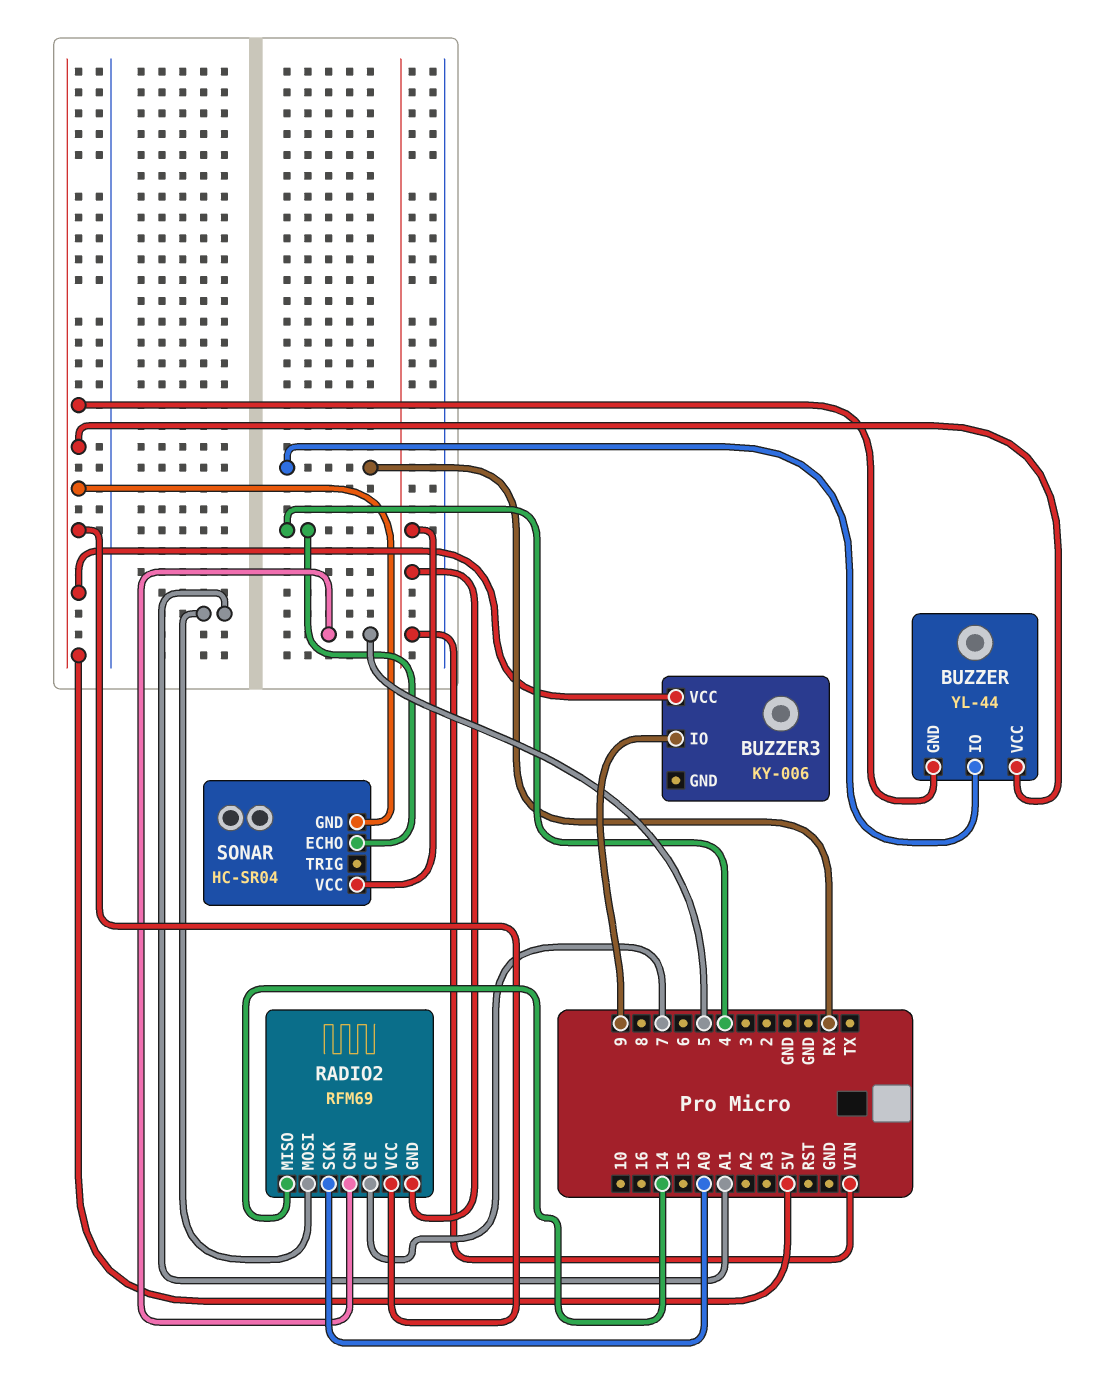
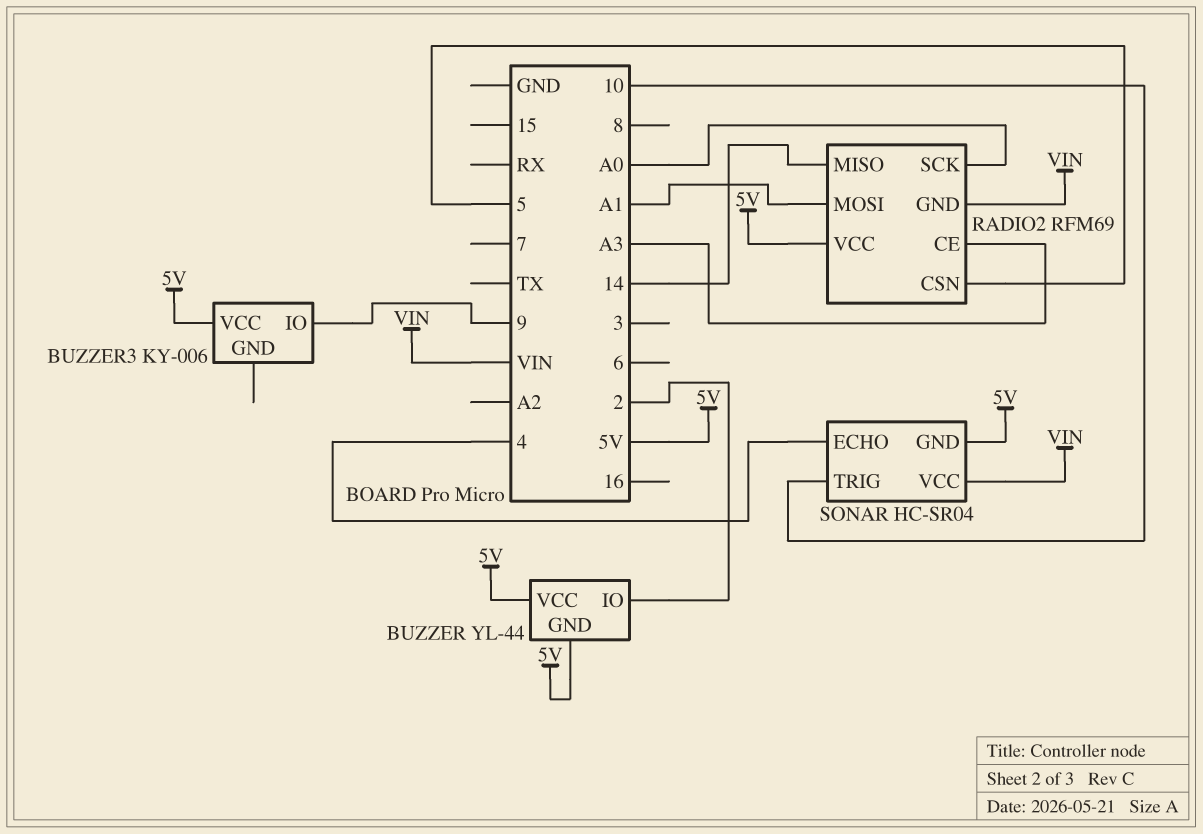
BUZZER pin IO: RX -> 2
RADIO2 pin CE: 7 -> A3
SONAR pin TRIG: none -> 10

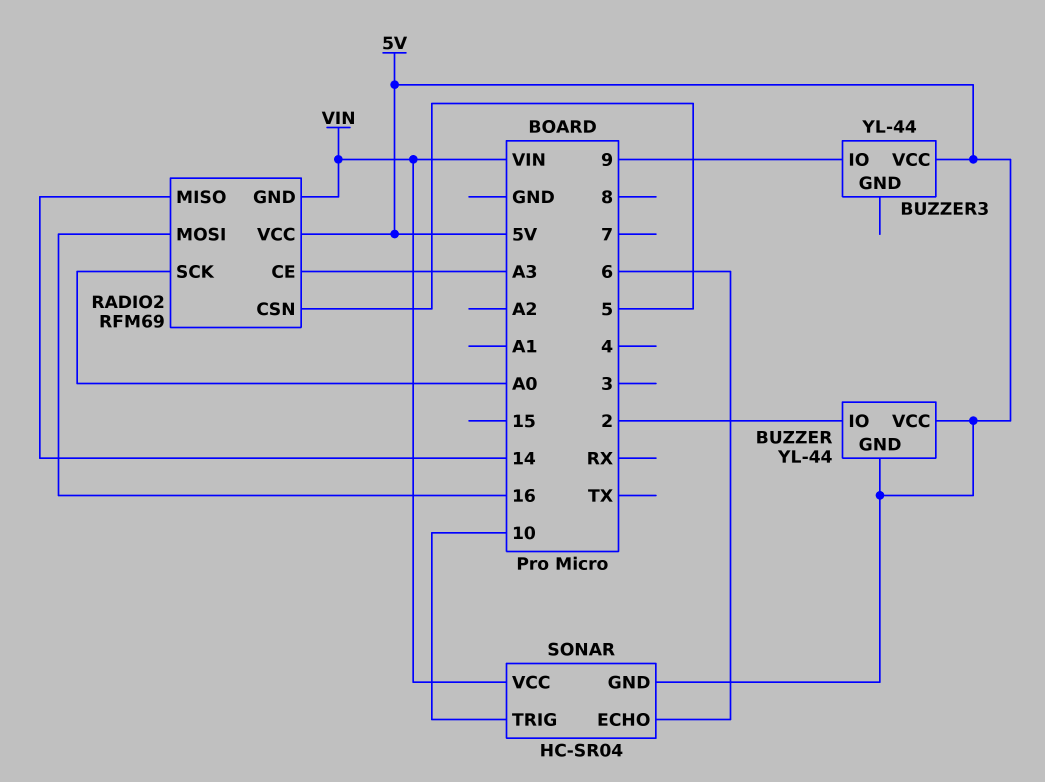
BUZZER3: KY-006 -> YL-44
RADIO2 pin MOSI: A1 -> 16
SONAR pin ECHO: 4 -> 6

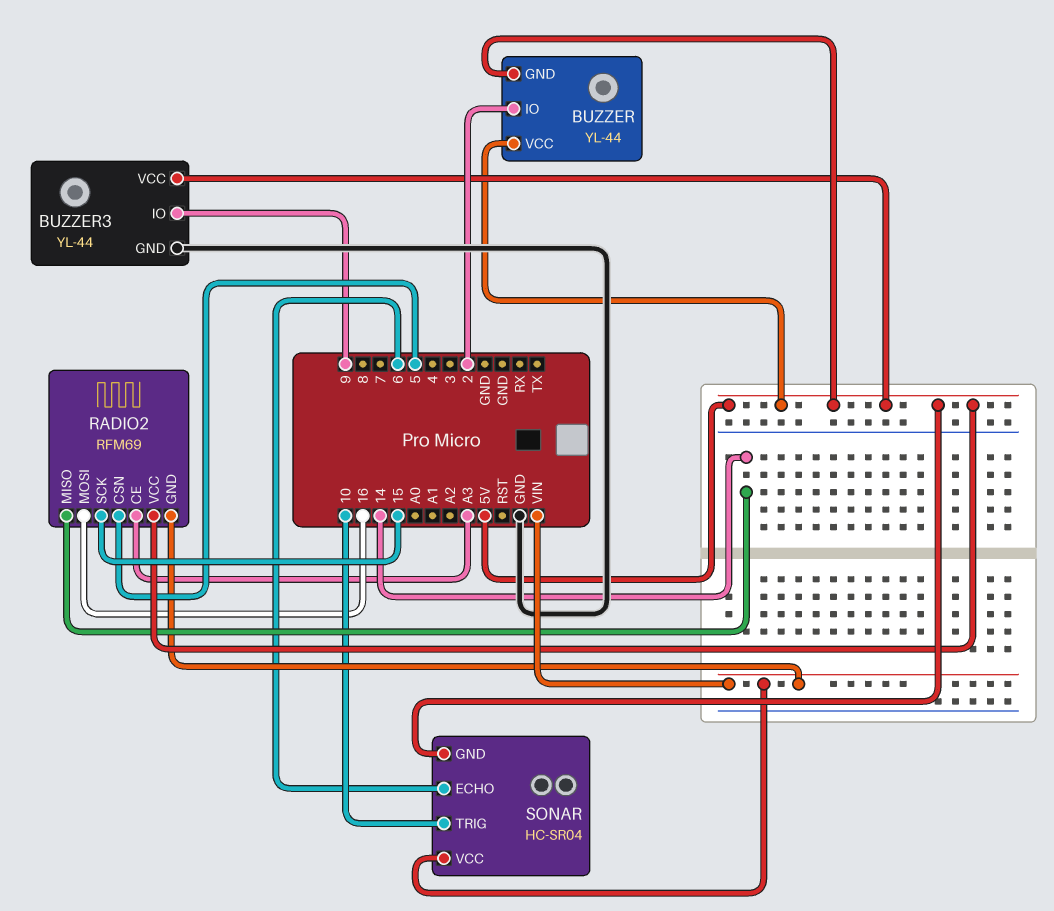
BUZZER3 pin GND: none -> GND
RADIO2 pin SCK: A0 -> 15

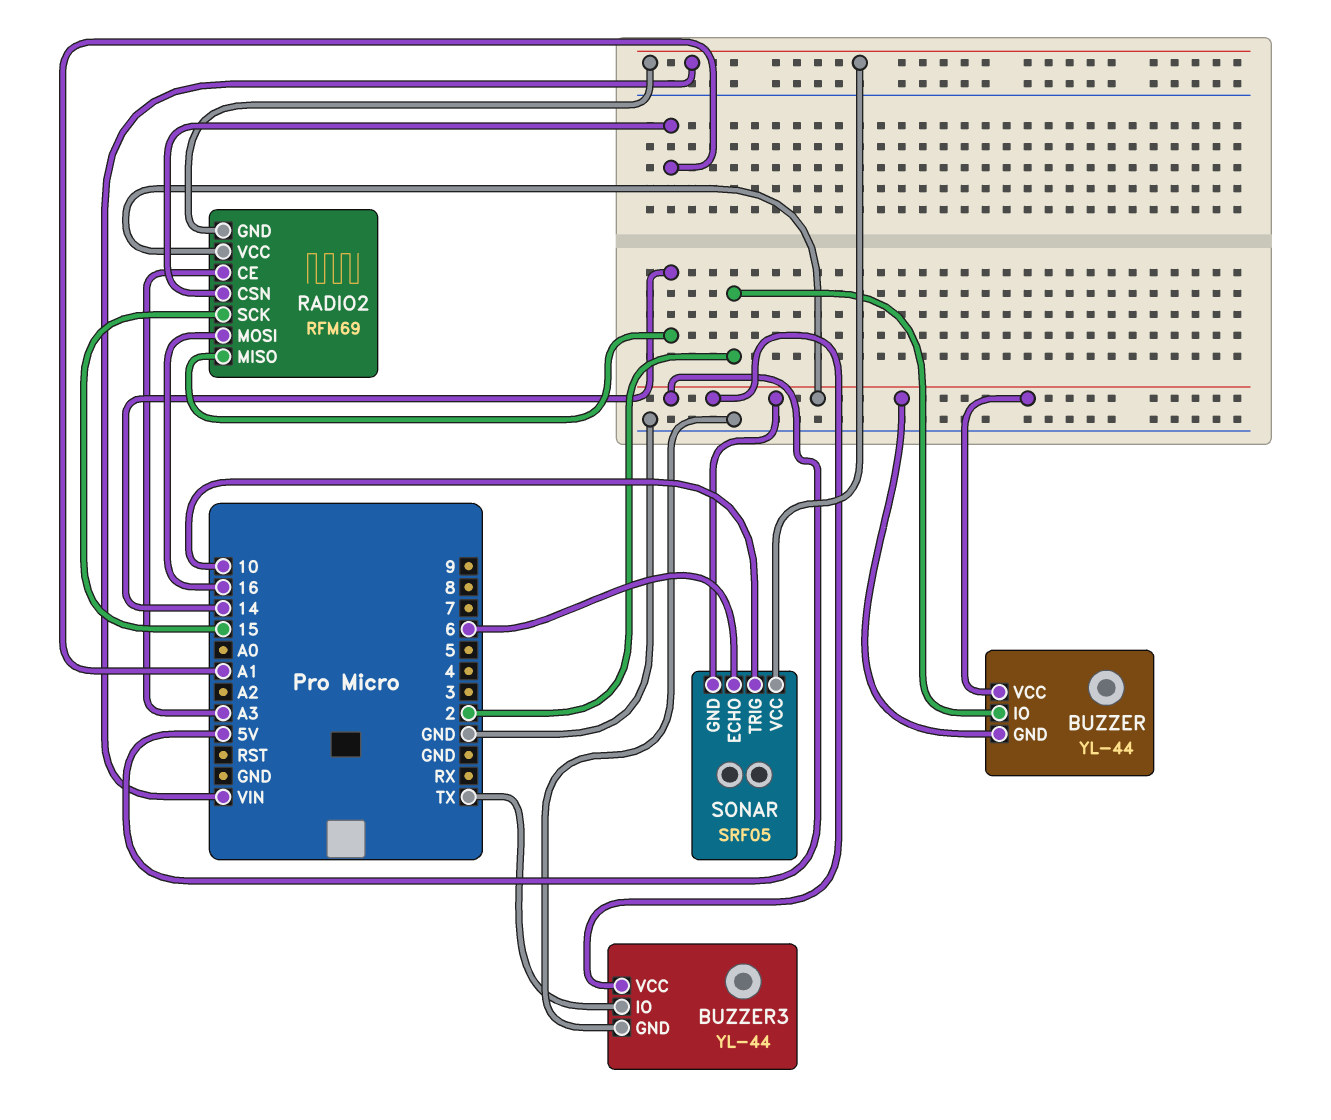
BUZZER3 pin IO: 9 -> TX
RADIO2 pin CSN: 5 -> A1
SONAR: HC-SR04 -> SRF05

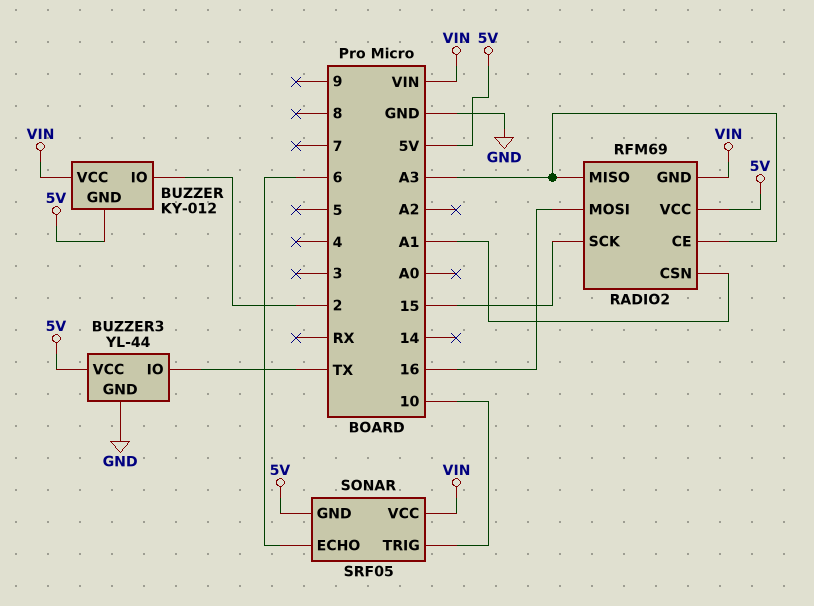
BUZZER: YL-44 -> KY-012
BUZZER pin VCC: 5V -> VIN
RADIO2 pin MISO: 14 -> A3

